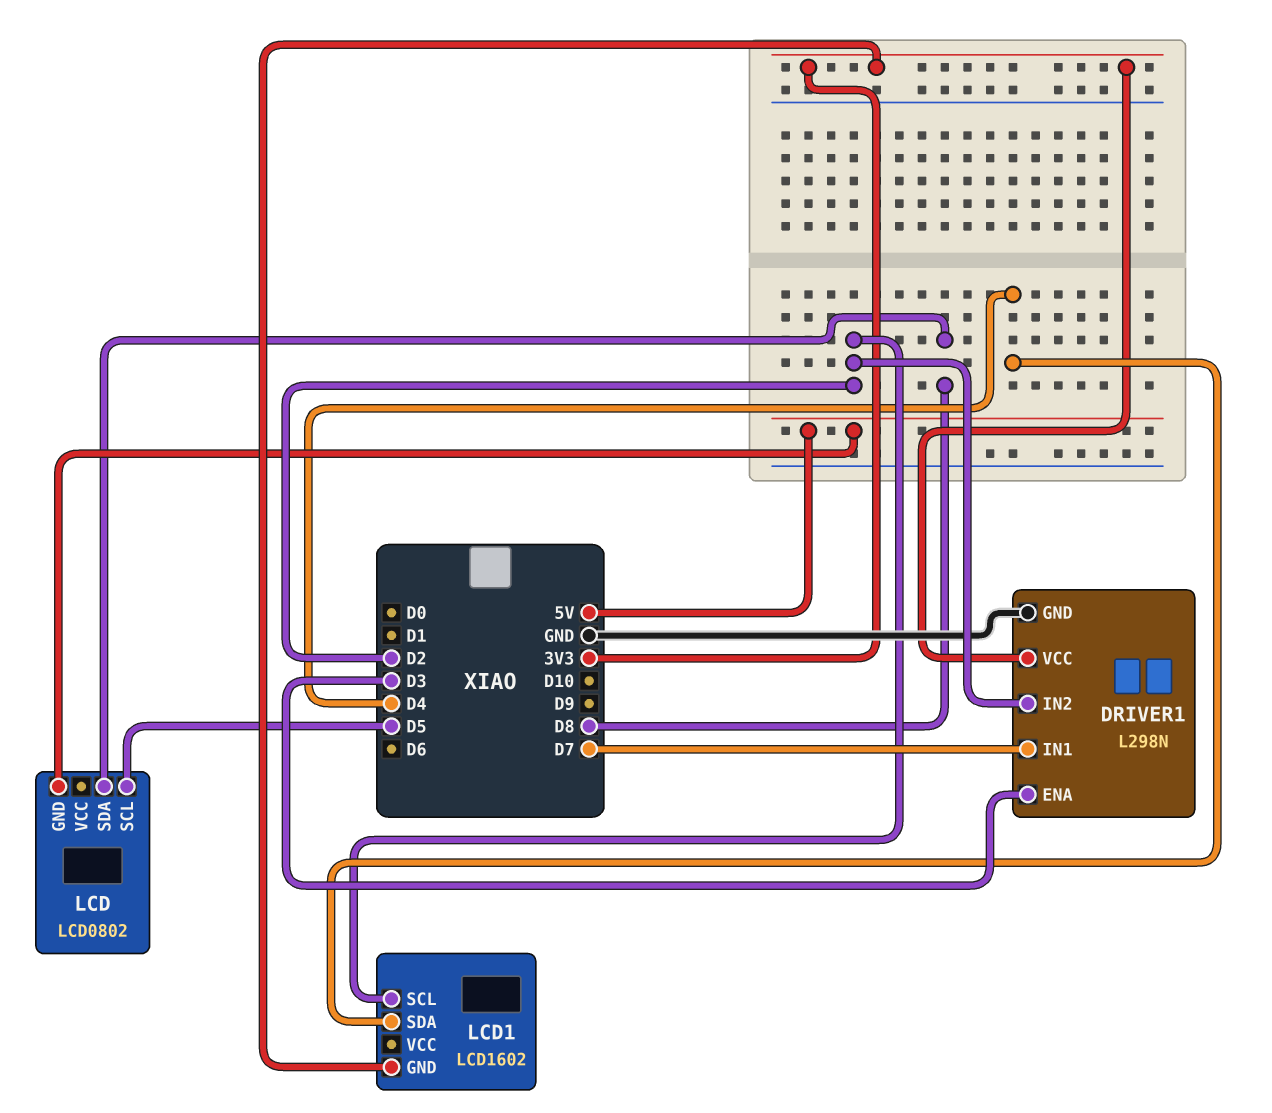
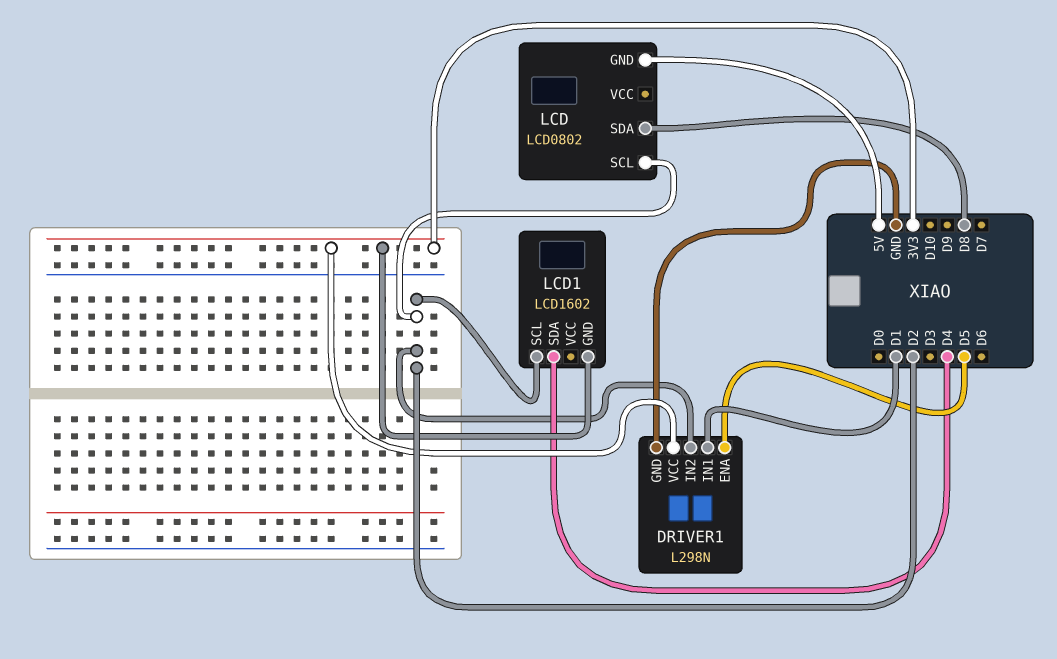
DRIVER1 pin ENA: D3 -> D5
DRIVER1 pin IN1: D7 -> D1
LCD pin SCL: D5 -> D2

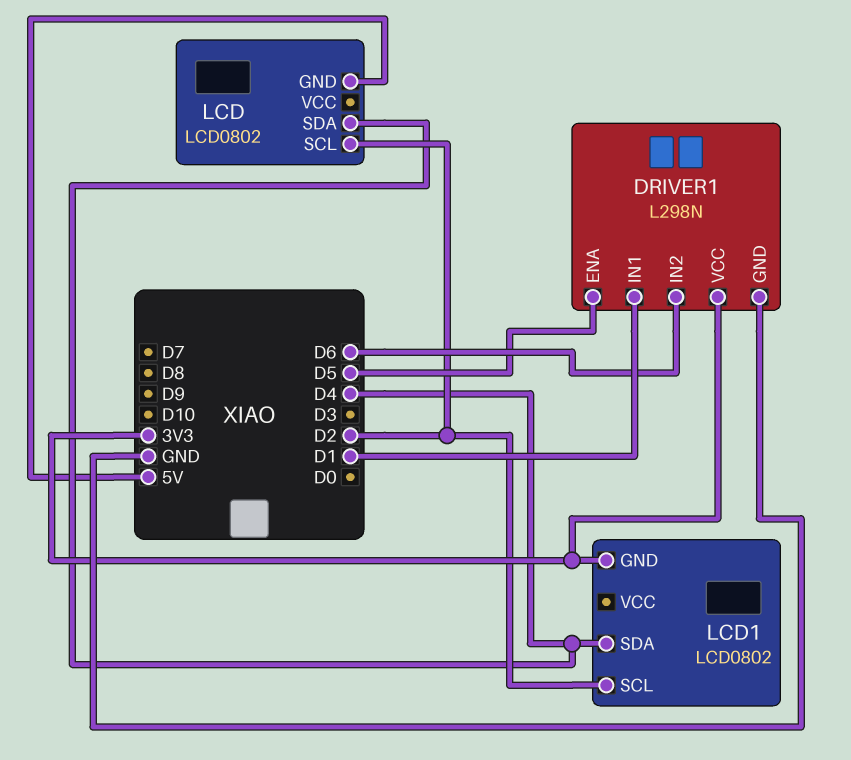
DRIVER1 pin IN2: D2 -> D6
LCD pin SDA: D8 -> D4
LCD1: LCD1602 -> LCD0802

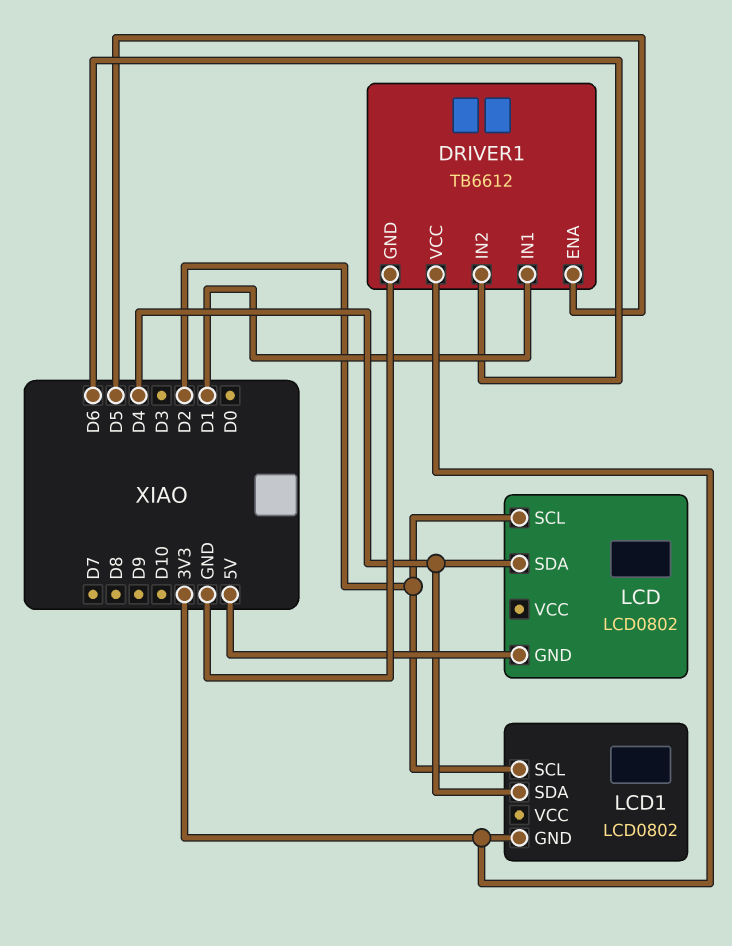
DRIVER1: L298N -> TB6612

